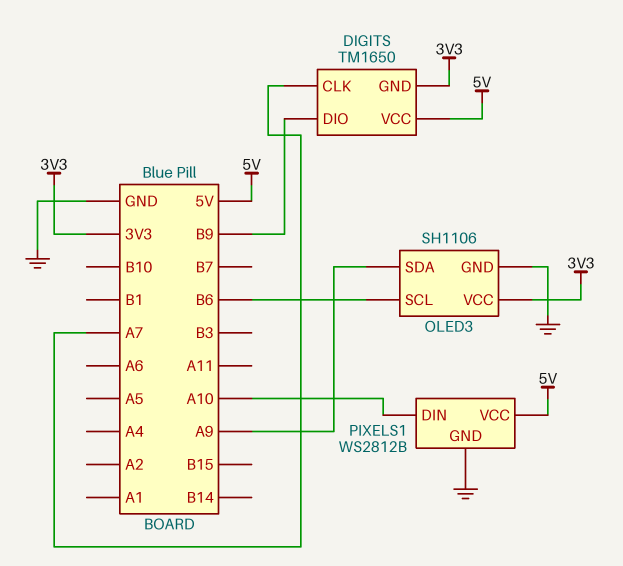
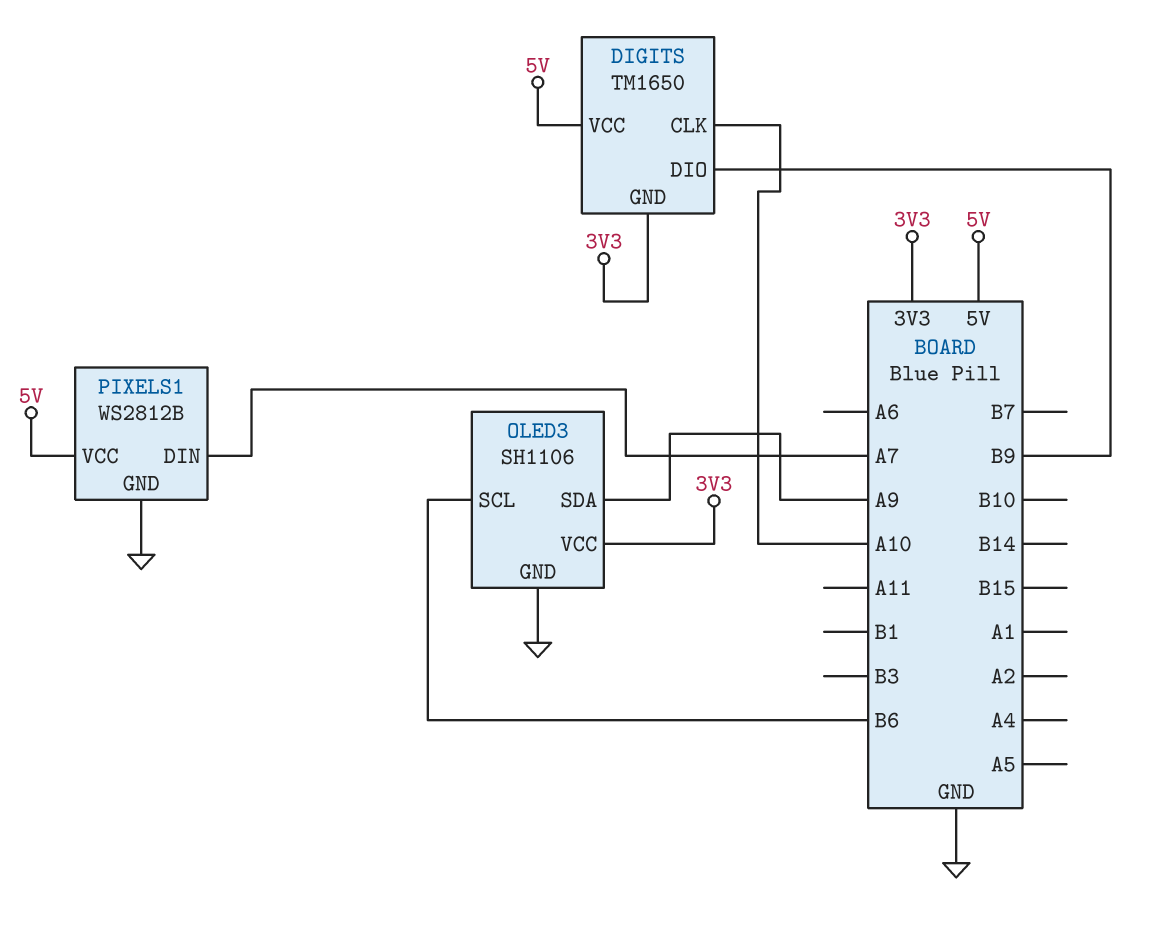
DIGITS pin CLK: A7 -> A10
PIXELS1 pin DIN: A10 -> A7

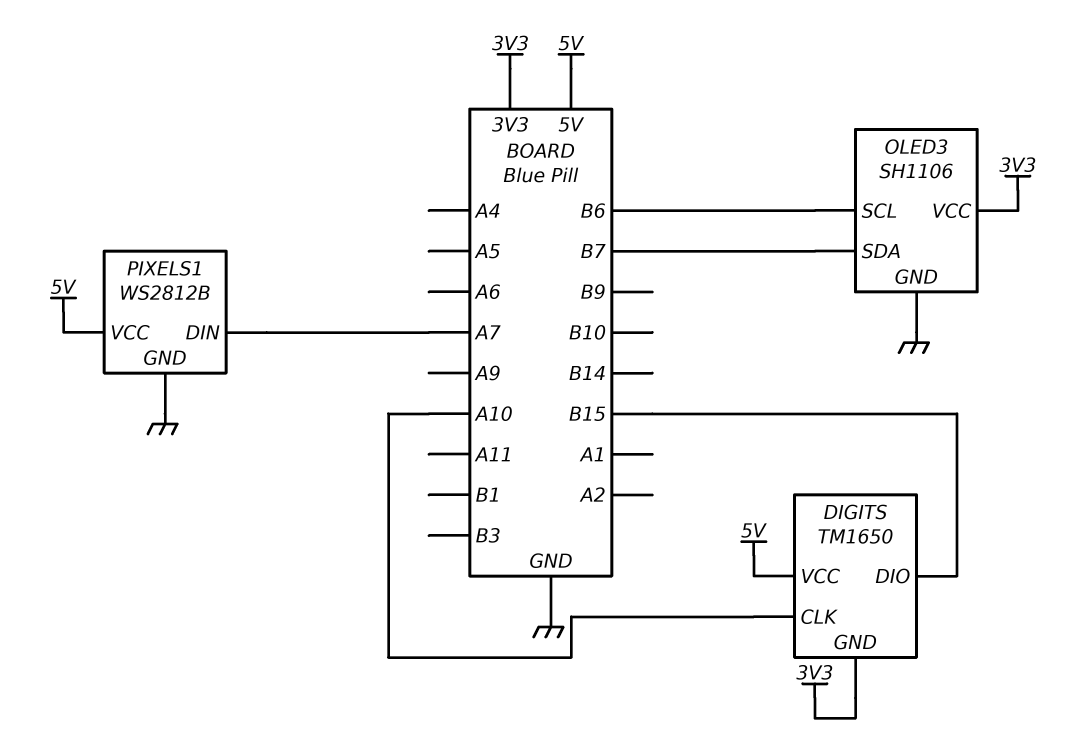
DIGITS pin DIO: B9 -> B15
OLED3 pin SDA: A9 -> B7

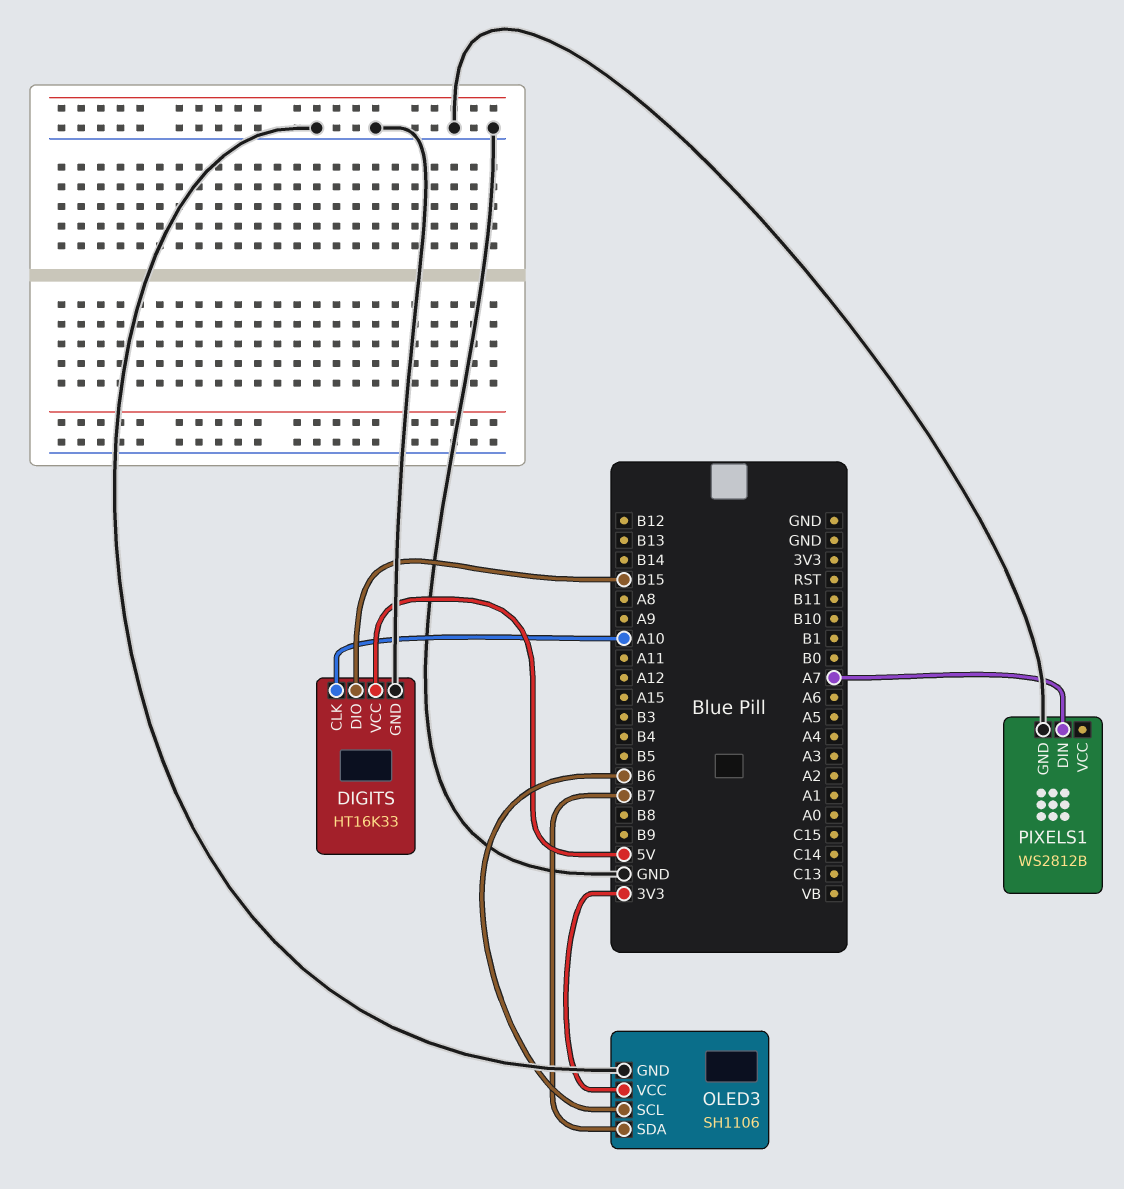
DIGITS: TM1650 -> HT16K33
DIGITS pin GND: 3V3 -> GND
PIXELS1 pin VCC: 5V -> none

